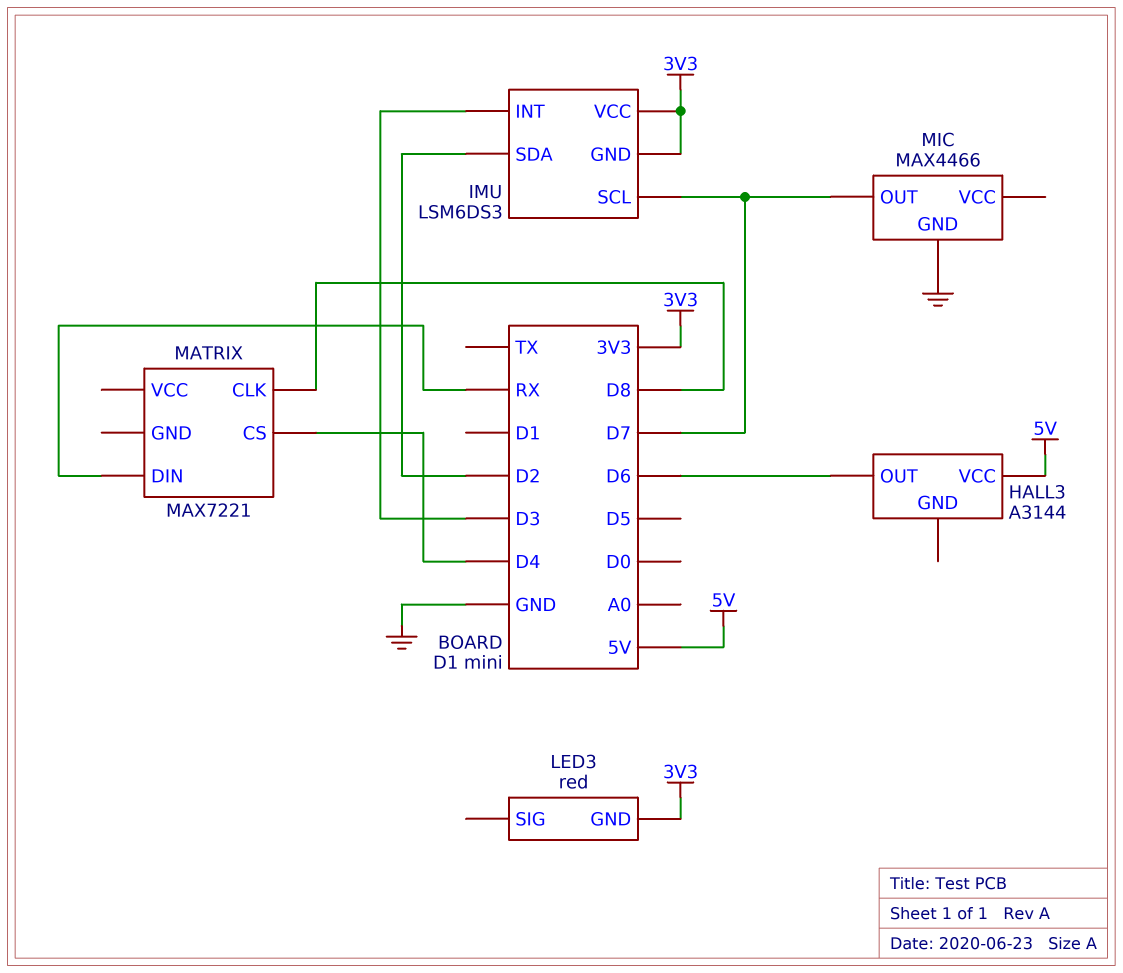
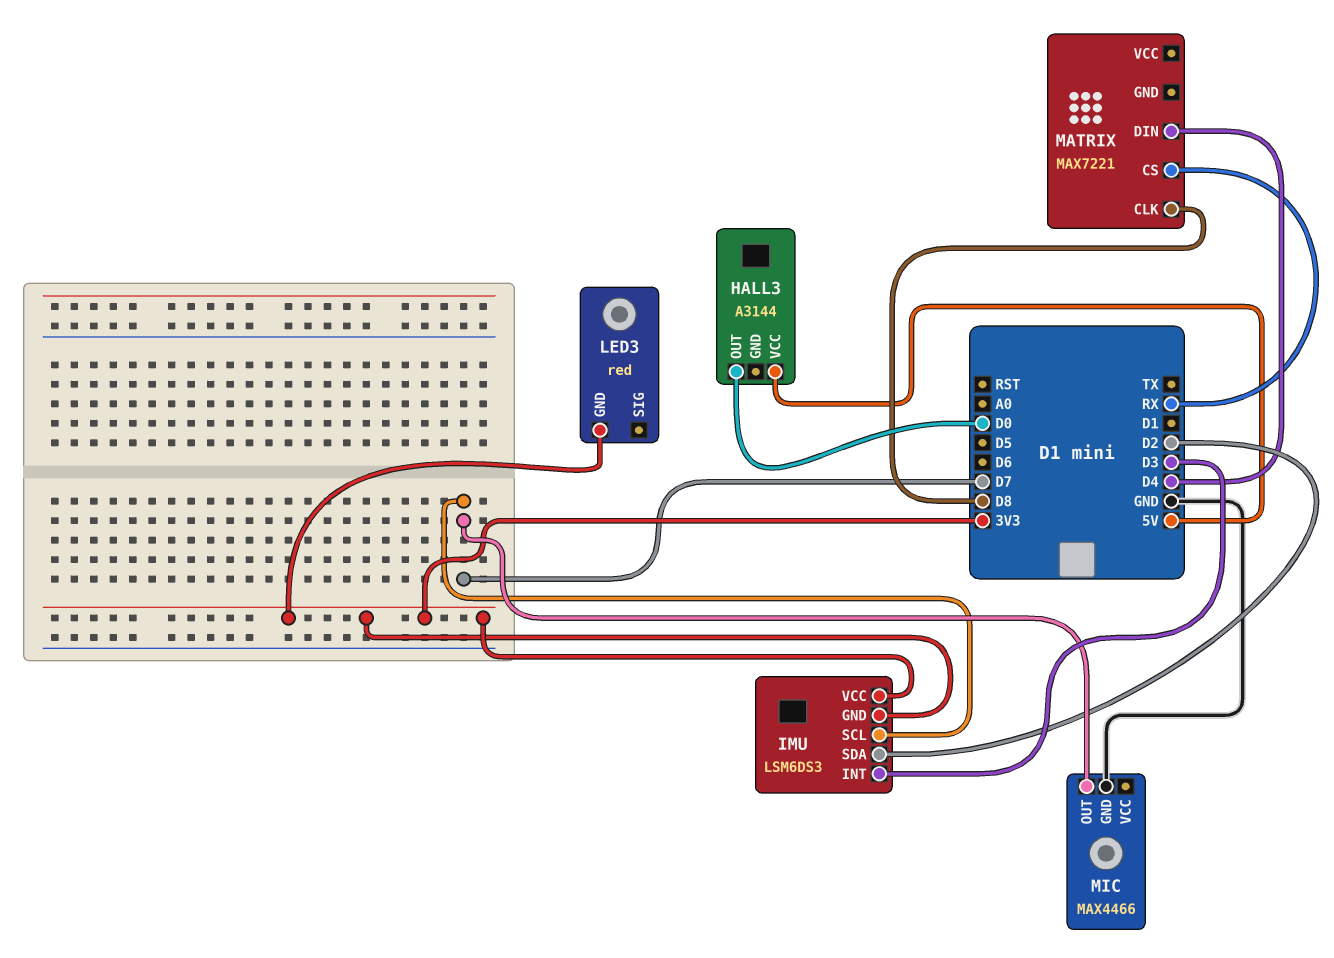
HALL3 pin OUT: D6 -> D0
MATRIX pin CS: D4 -> RX
MATRIX pin DIN: RX -> D4

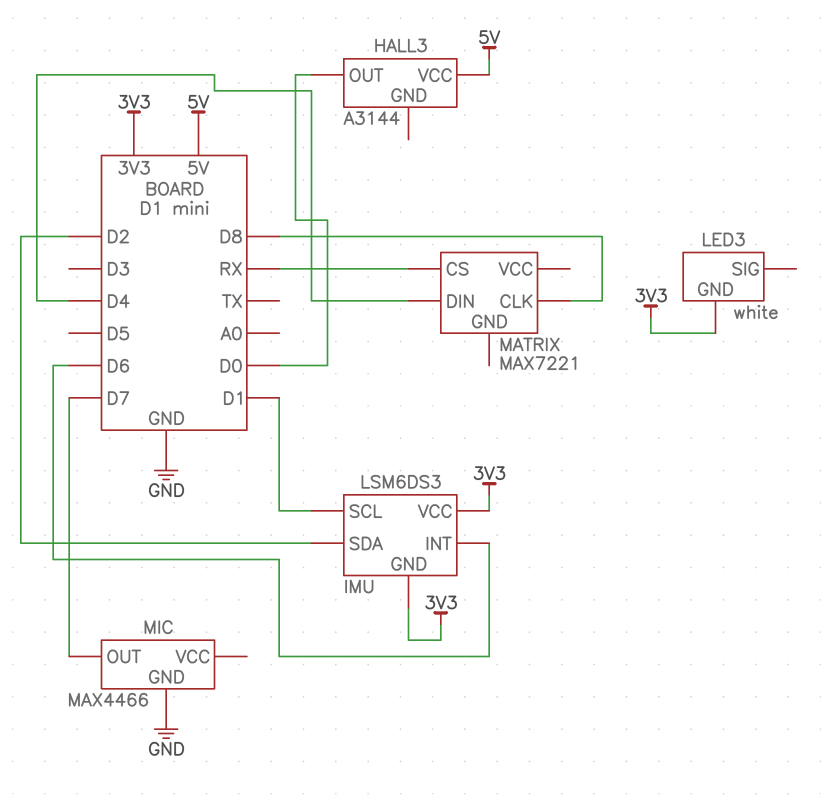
IMU pin INT: D3 -> D6
IMU pin SCL: D7 -> D1
LED3: red -> white

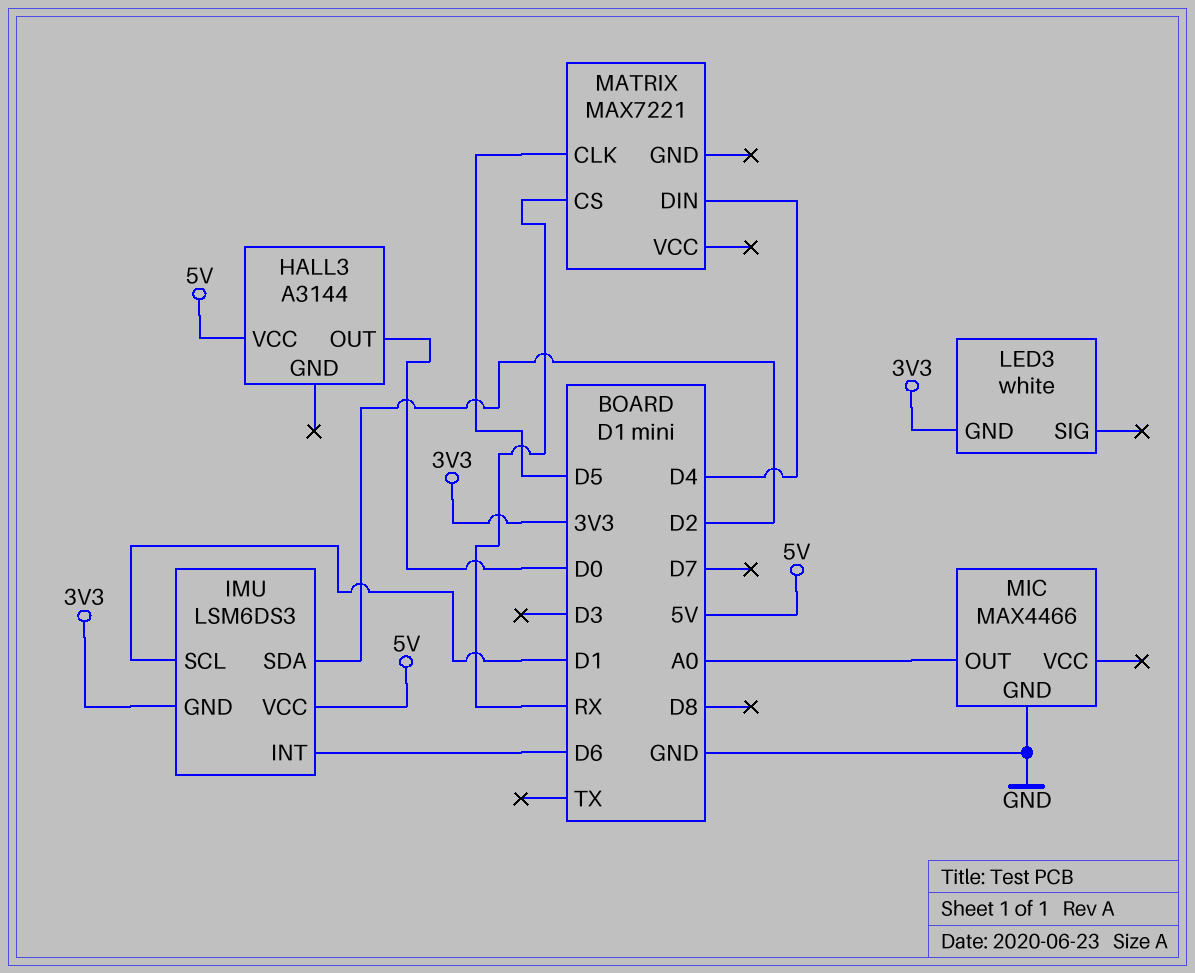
IMU pin VCC: 3V3 -> 5V
MATRIX pin CLK: D8 -> D5
MIC pin OUT: D7 -> A0

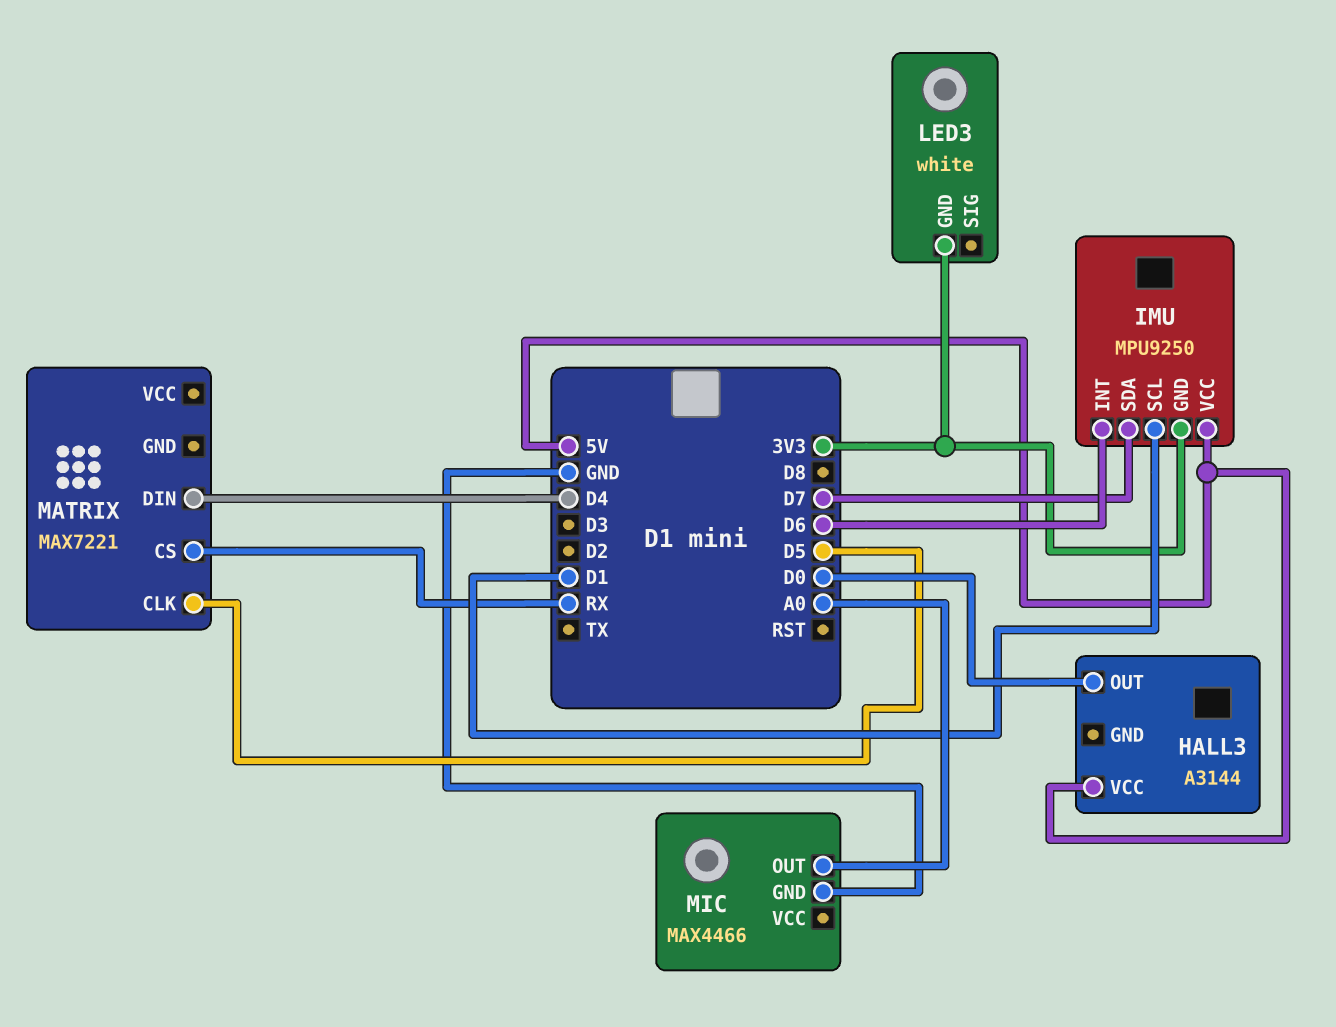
IMU: LSM6DS3 -> MPU9250
IMU pin SDA: D2 -> D7

